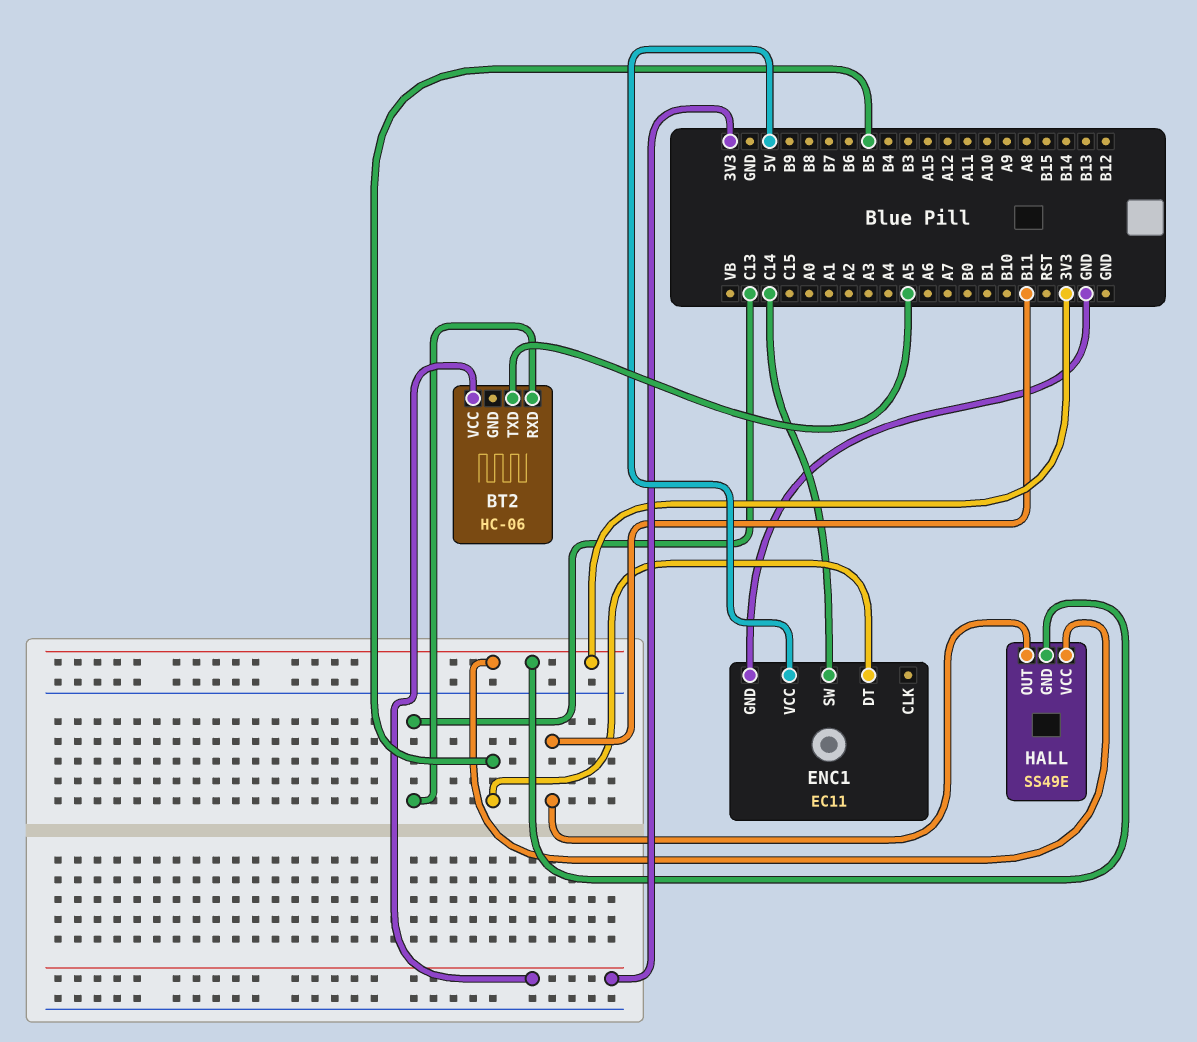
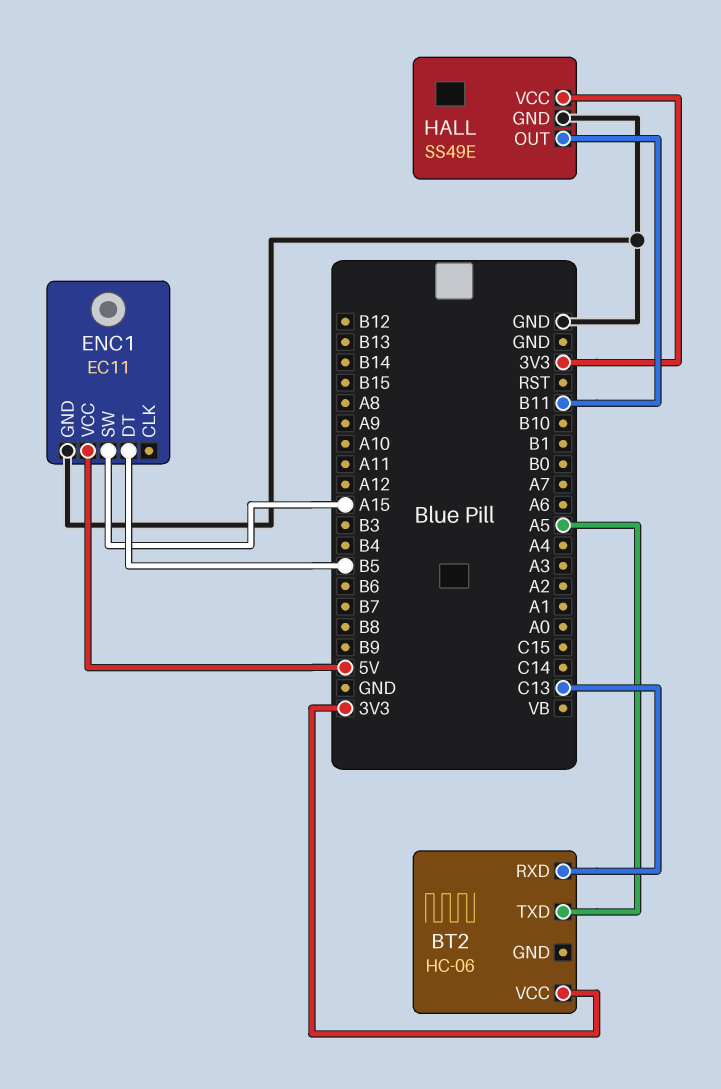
ENC1 pin SW: C14 -> A15
HALL pin GND: 3V3 -> GND

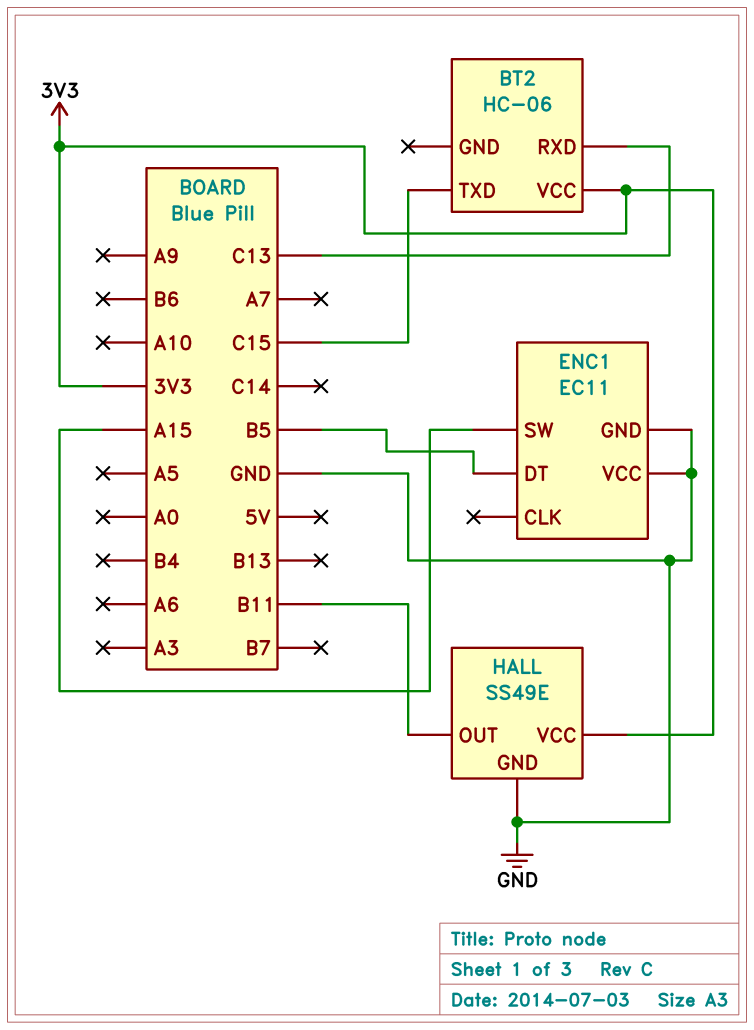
BT2 pin TXD: A5 -> C15
ENC1 pin VCC: 5V -> GND

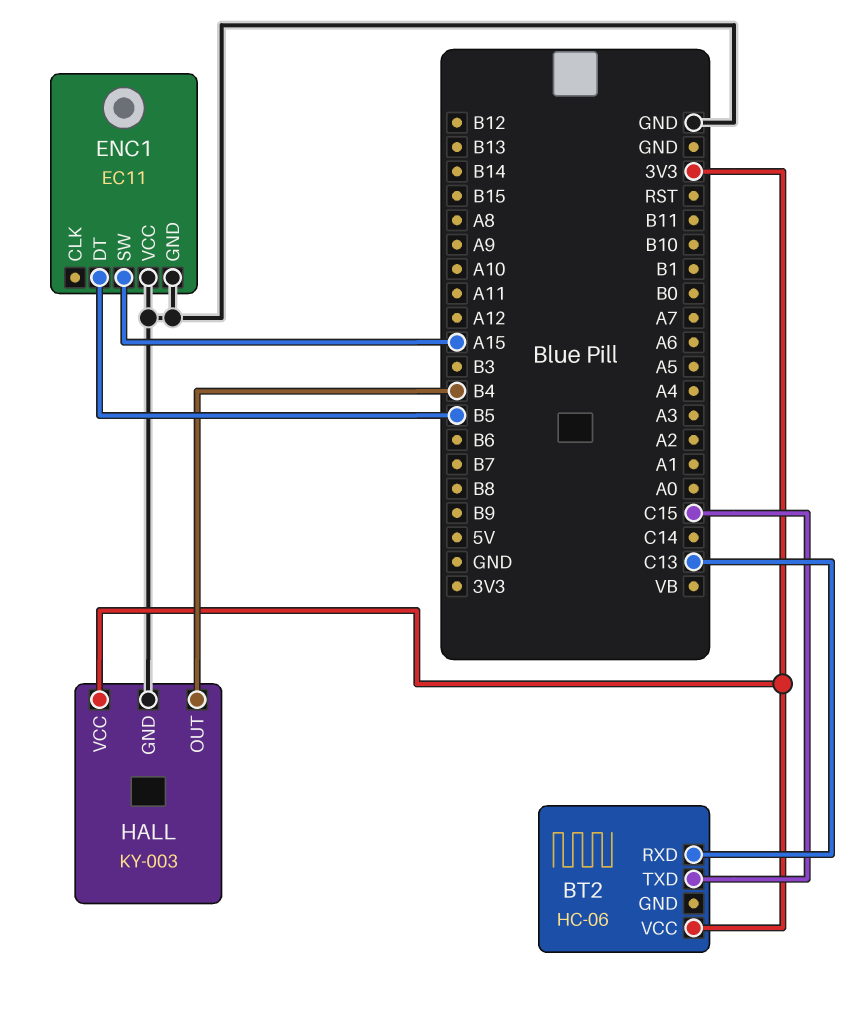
HALL: SS49E -> KY-003
HALL pin OUT: B11 -> B4

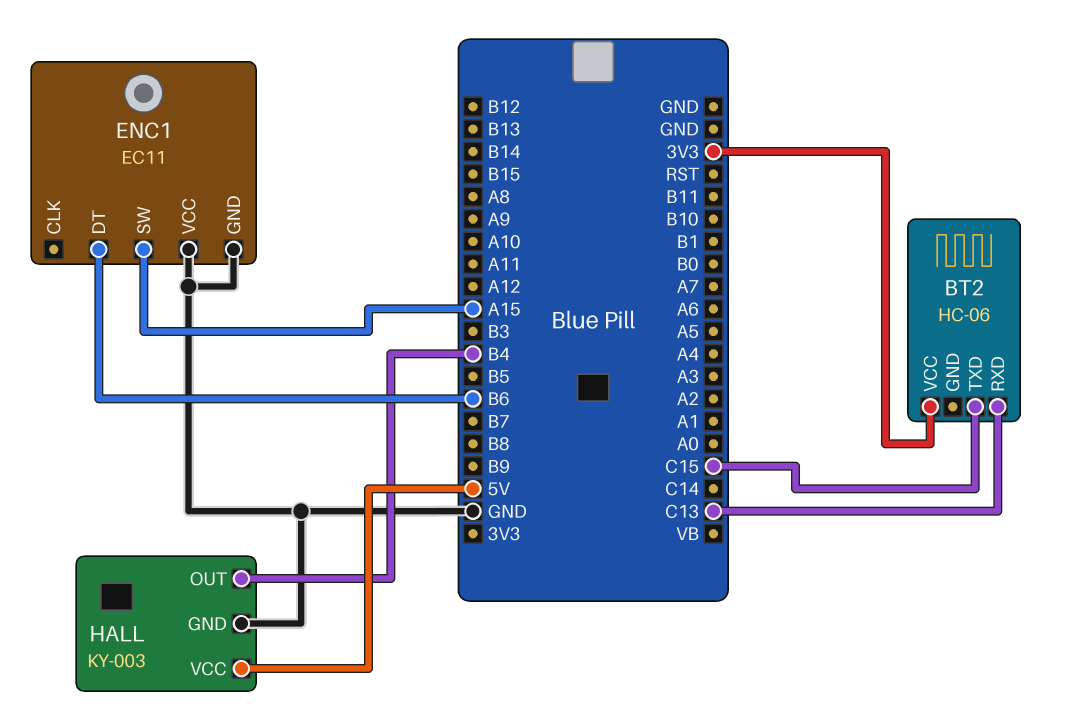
ENC1 pin DT: B5 -> B6
HALL pin VCC: 3V3 -> 5V

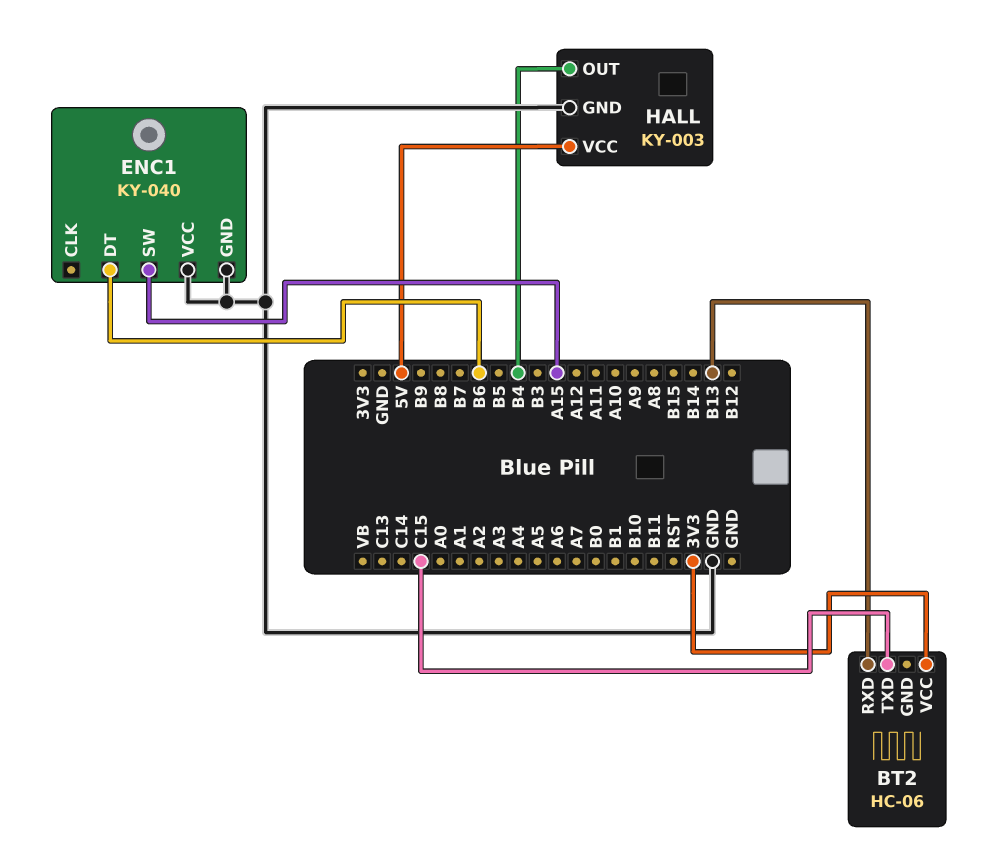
BT2 pin RXD: C13 -> B13
ENC1: EC11 -> KY-040

